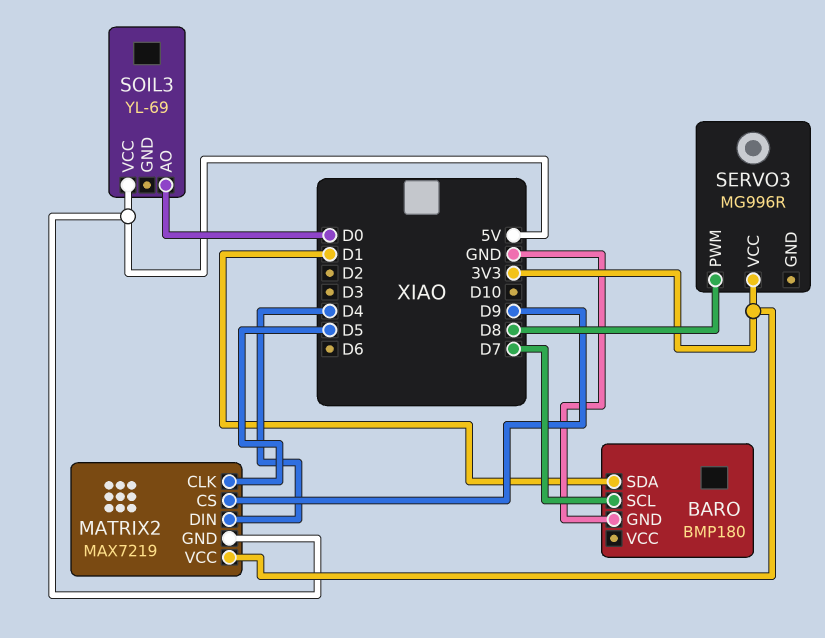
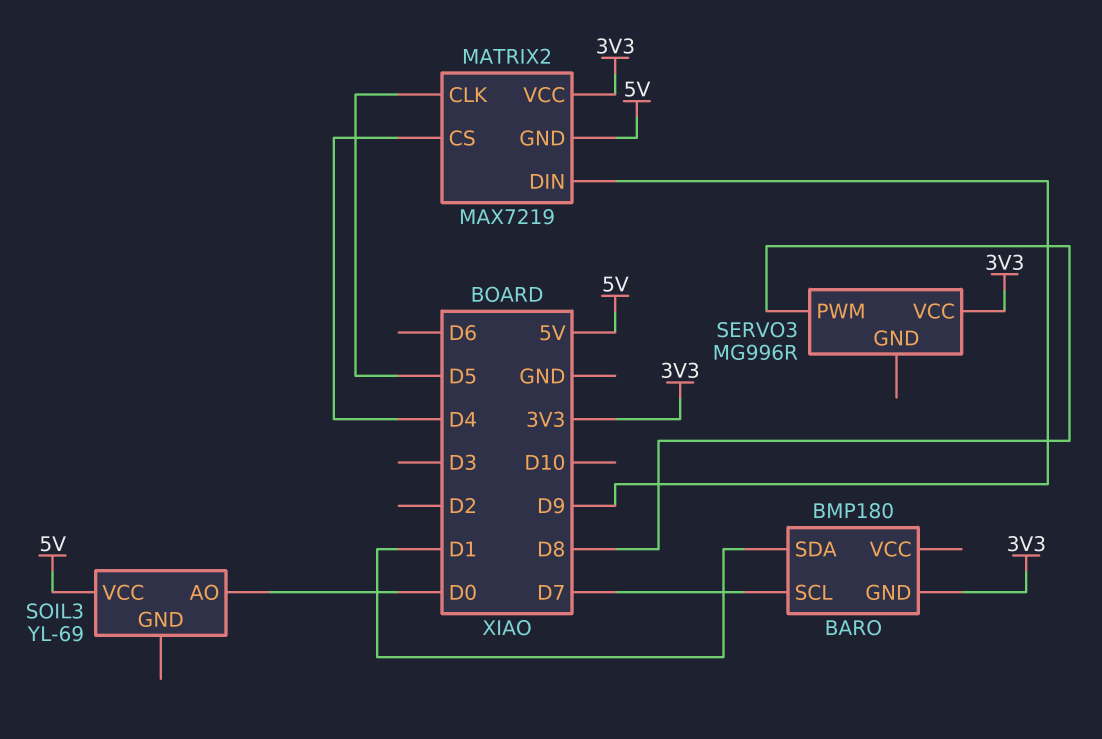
BARO pin GND: GND -> 3V3
MATRIX2 pin CS: D9 -> D4
MATRIX2 pin DIN: D4 -> D9

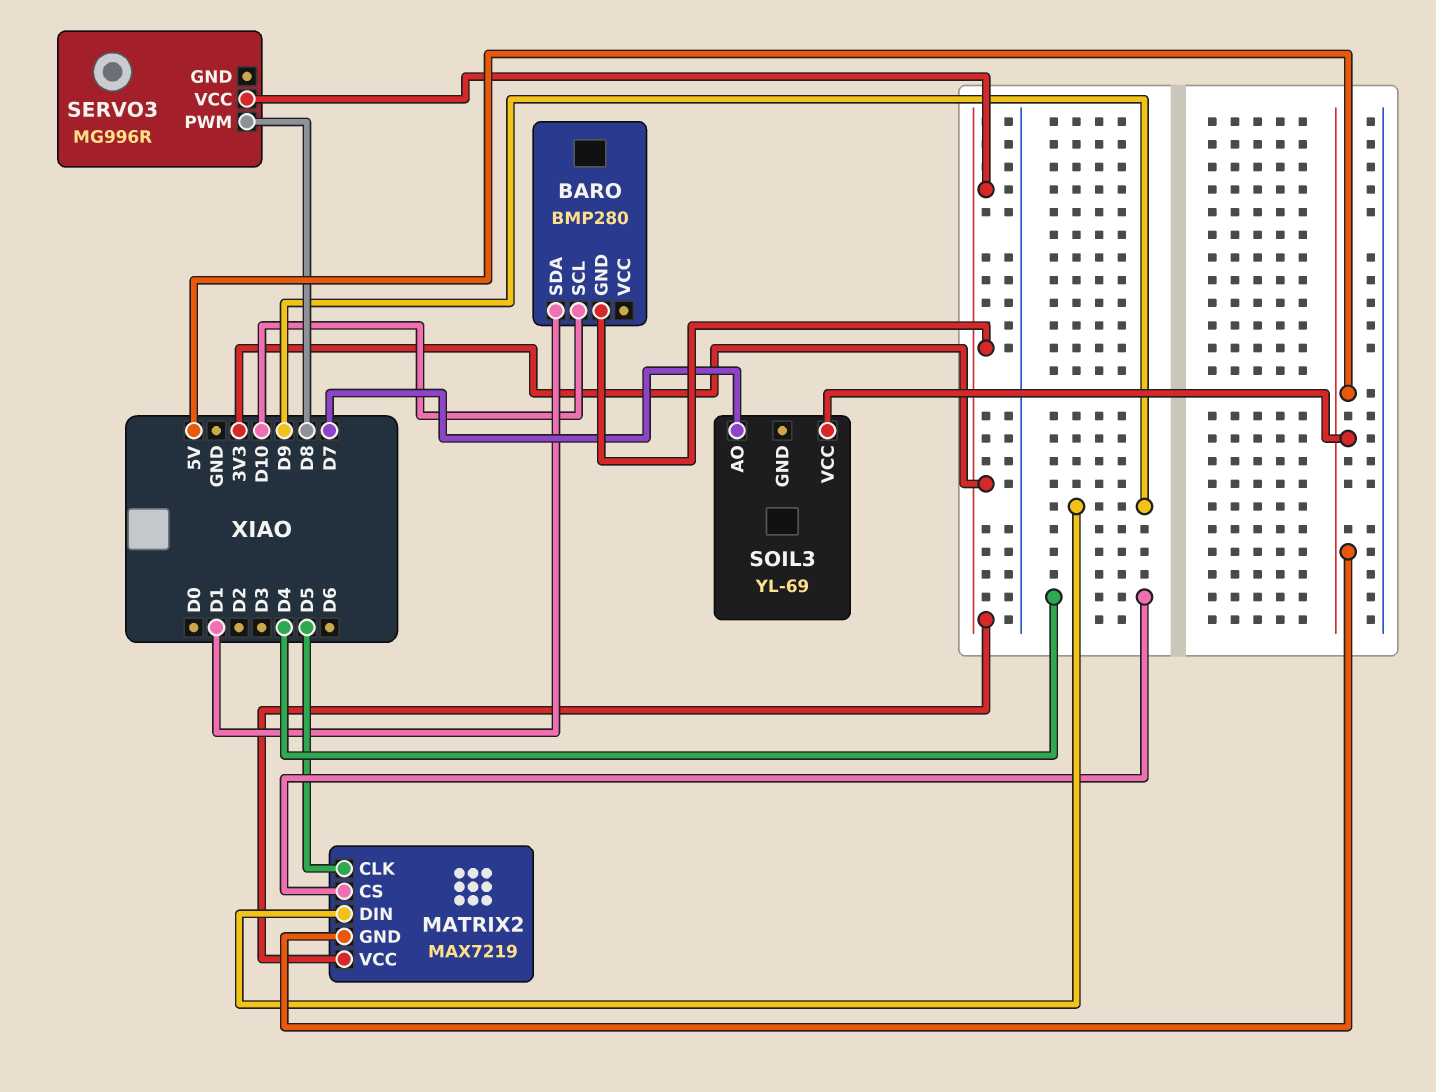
BARO: BMP180 -> BMP280
BARO pin SCL: D7 -> D10
SOIL3 pin AO: D0 -> D7

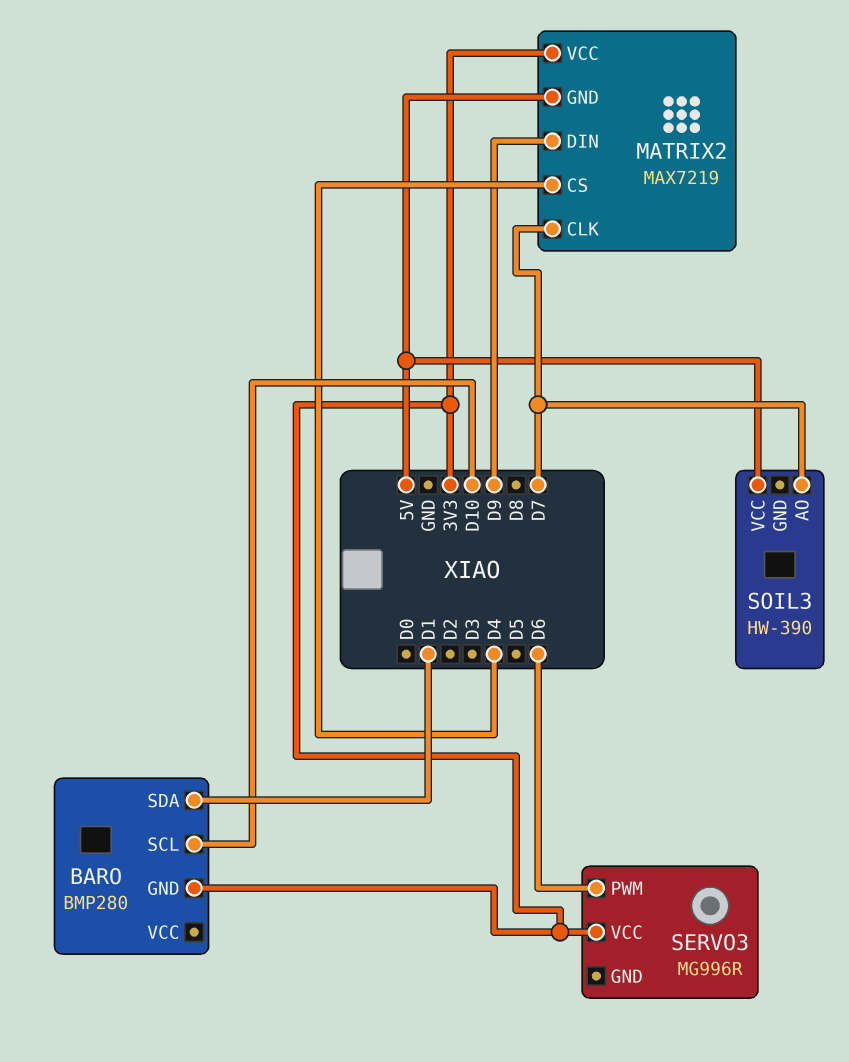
MATRIX2 pin CLK: D5 -> D7
SERVO3 pin PWM: D8 -> D6
SOIL3: YL-69 -> HW-390

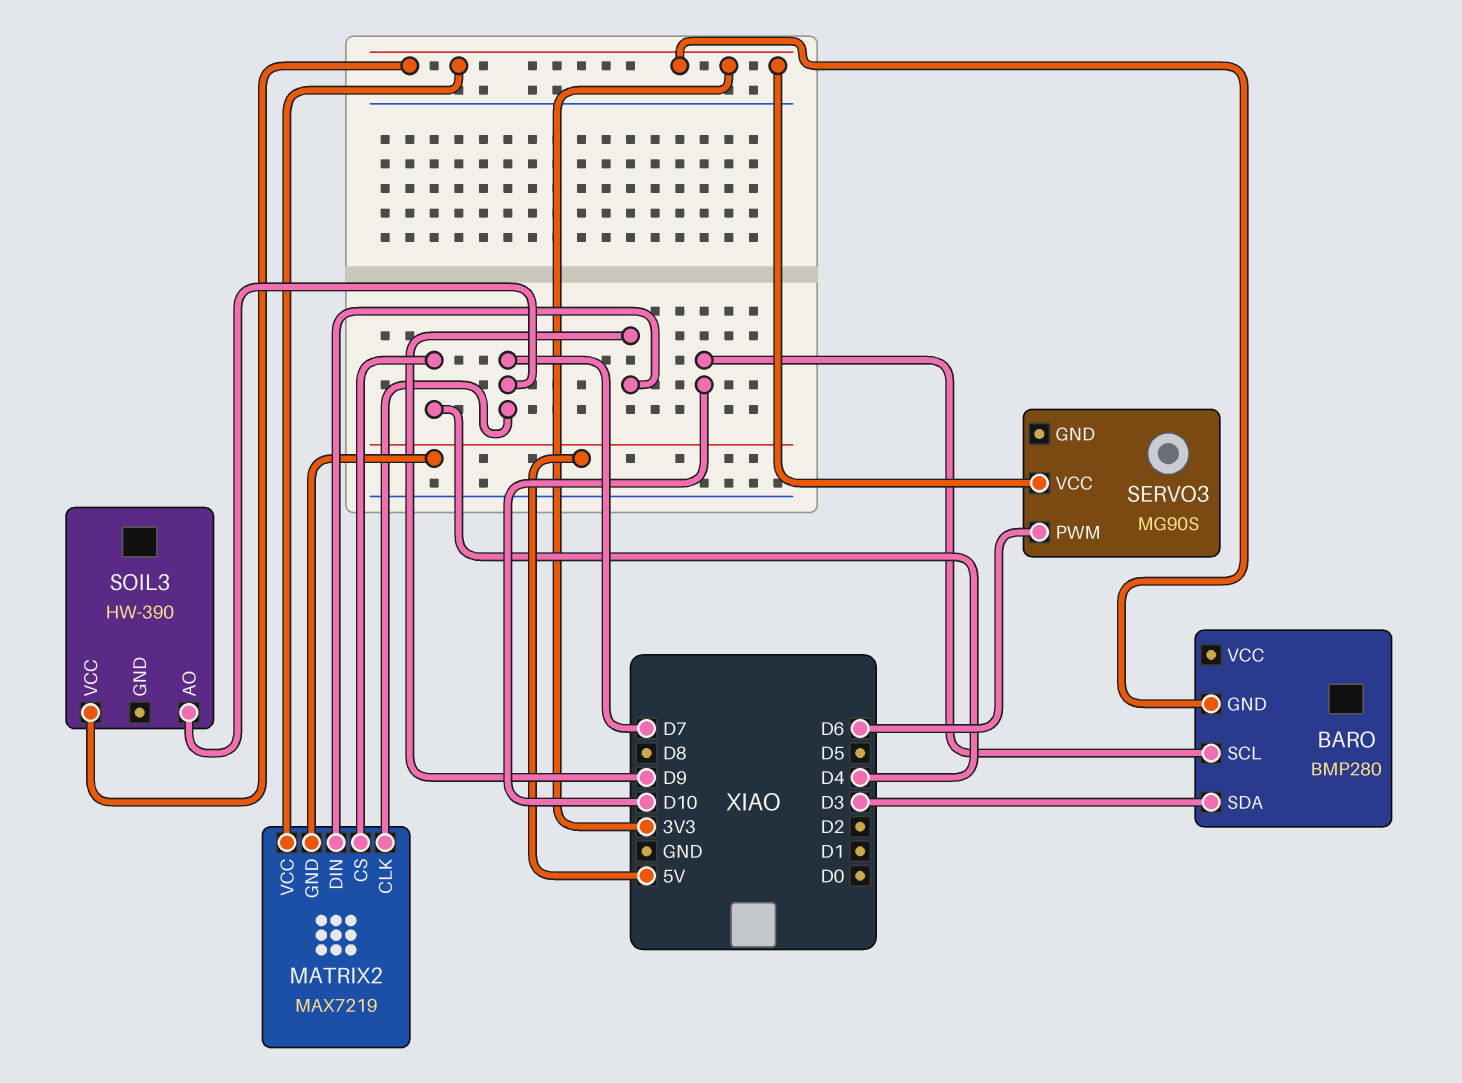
BARO pin SDA: D1 -> D3
SERVO3: MG996R -> MG90S
SOIL3 pin VCC: 5V -> 3V3

